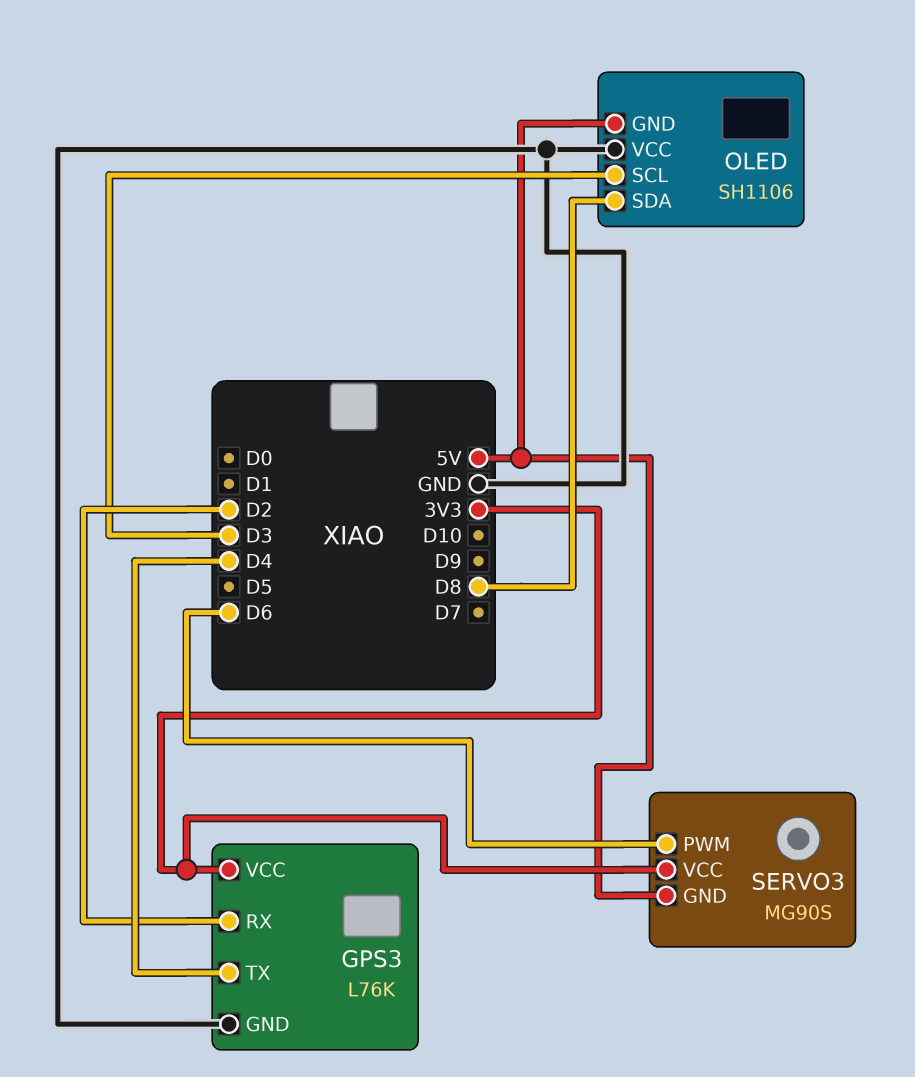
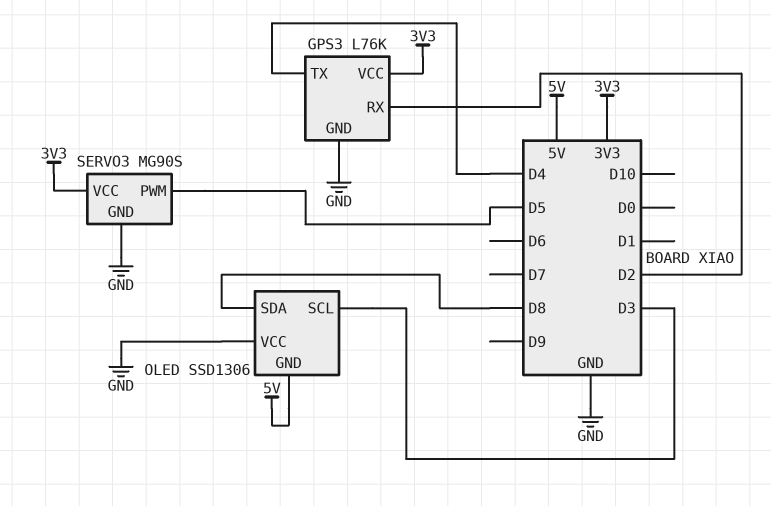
OLED: SH1106 -> SSD1306
SERVO3 pin GND: 5V -> GND
SERVO3 pin PWM: D6 -> D5

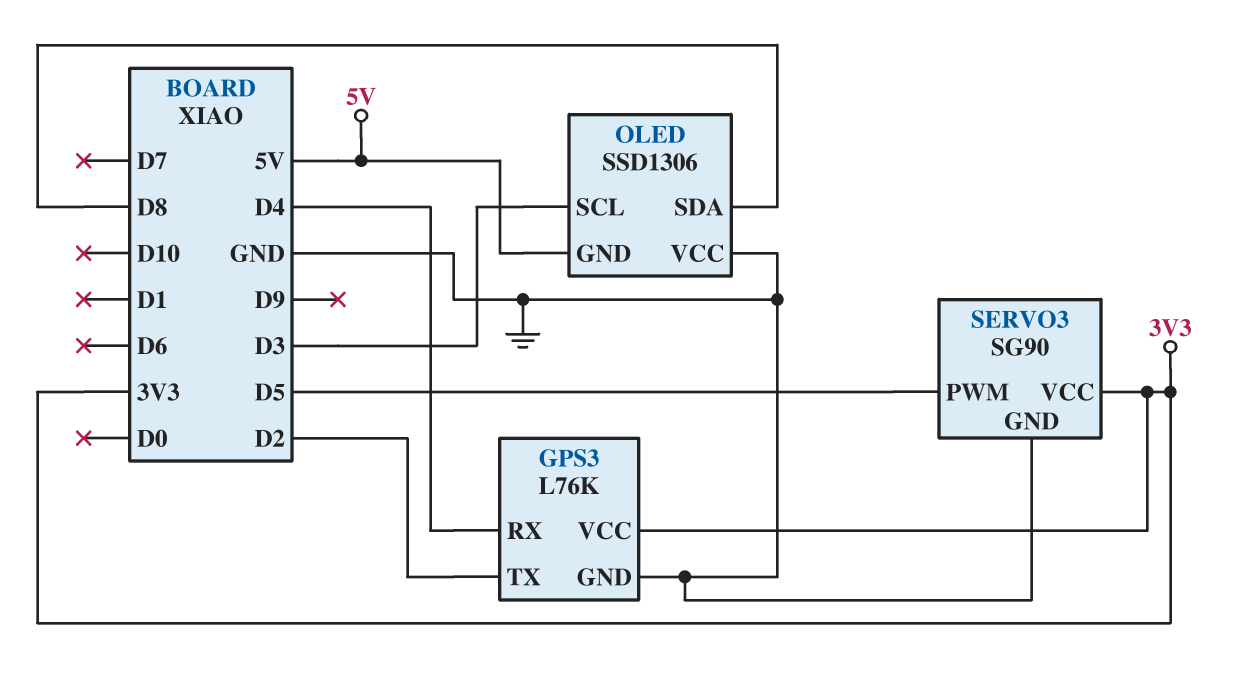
GPS3 pin RX: D2 -> D4
GPS3 pin TX: D4 -> D2
SERVO3: MG90S -> SG90

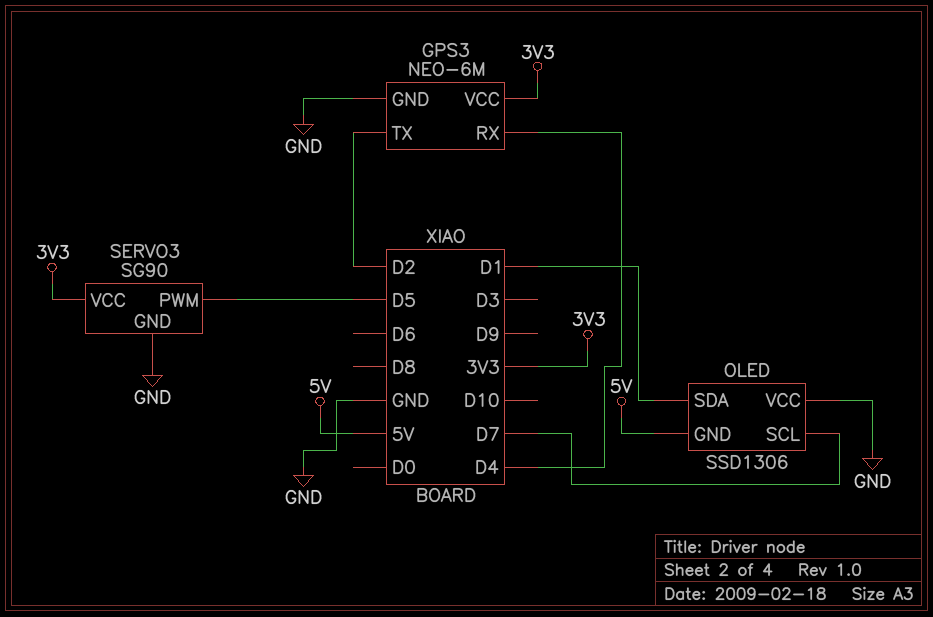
GPS3: L76K -> NEO-6M
OLED pin SCL: D3 -> D7
OLED pin SDA: D8 -> D1

